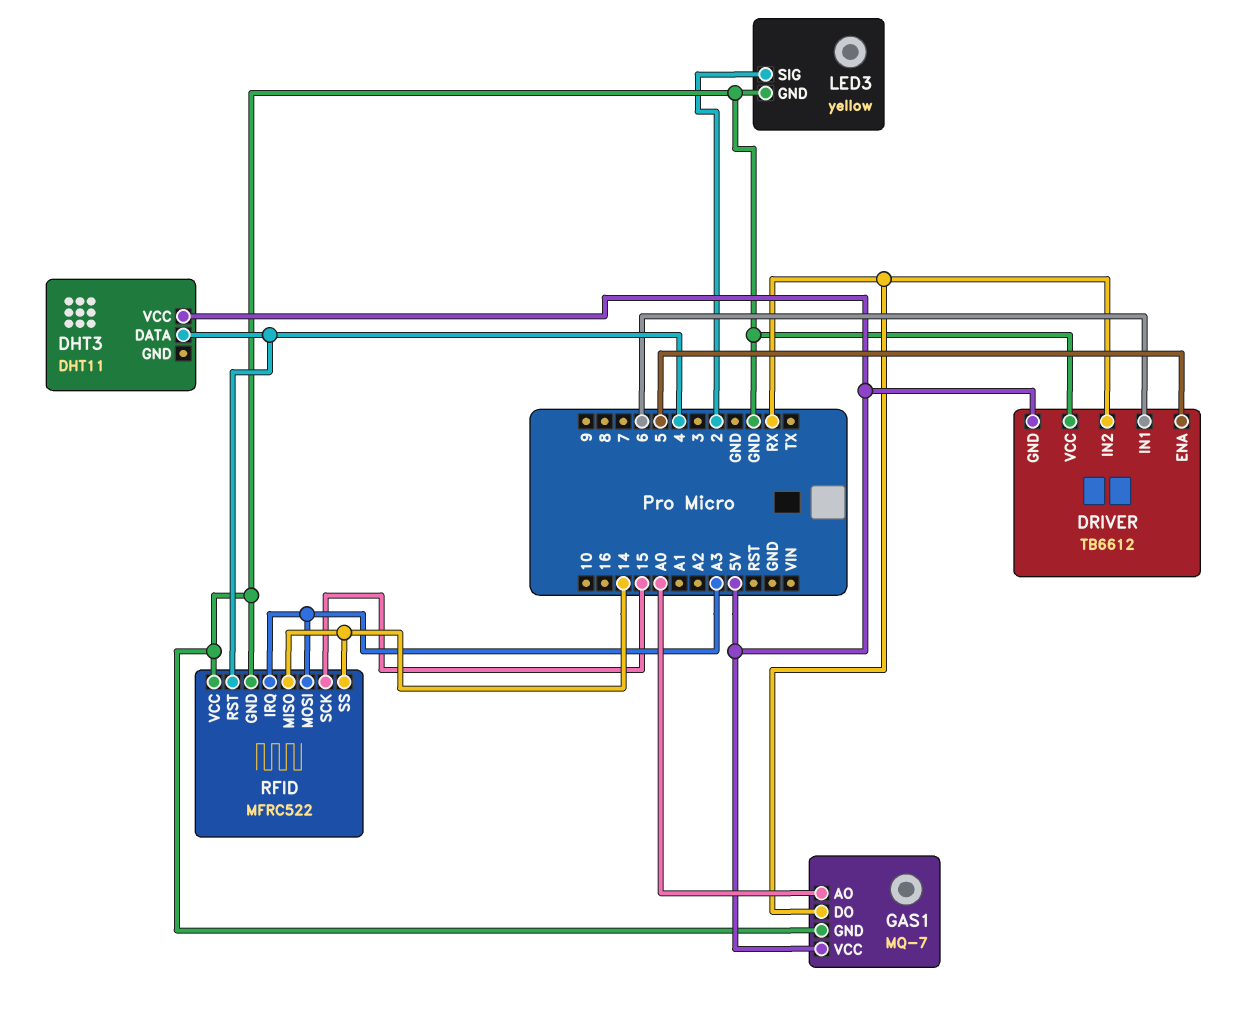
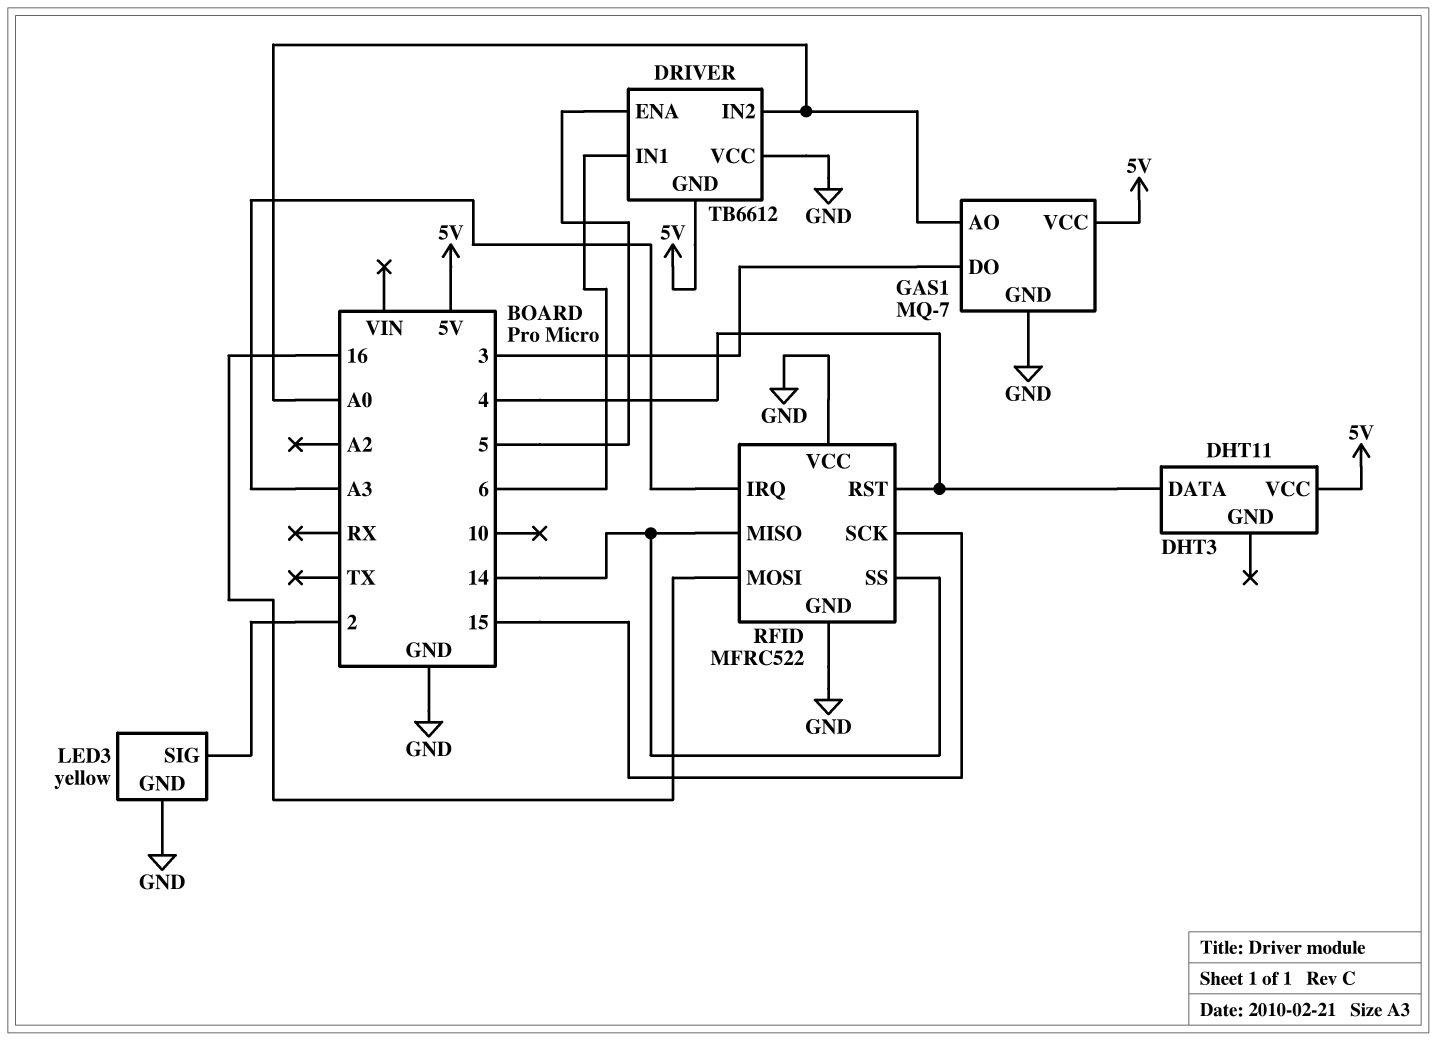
DRIVER pin IN2: RX -> A0
GAS1 pin DO: RX -> 3
RFID pin MOSI: A3 -> 16

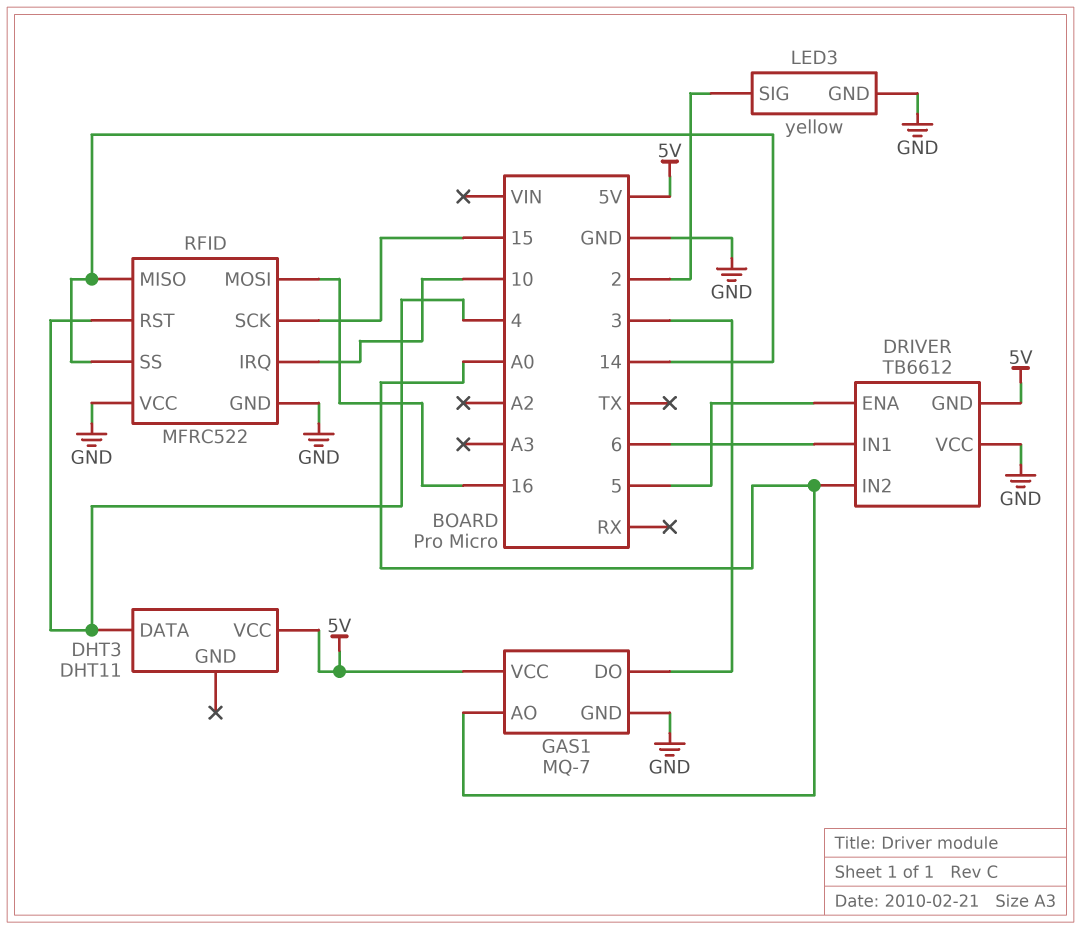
RFID pin IRQ: A3 -> 10

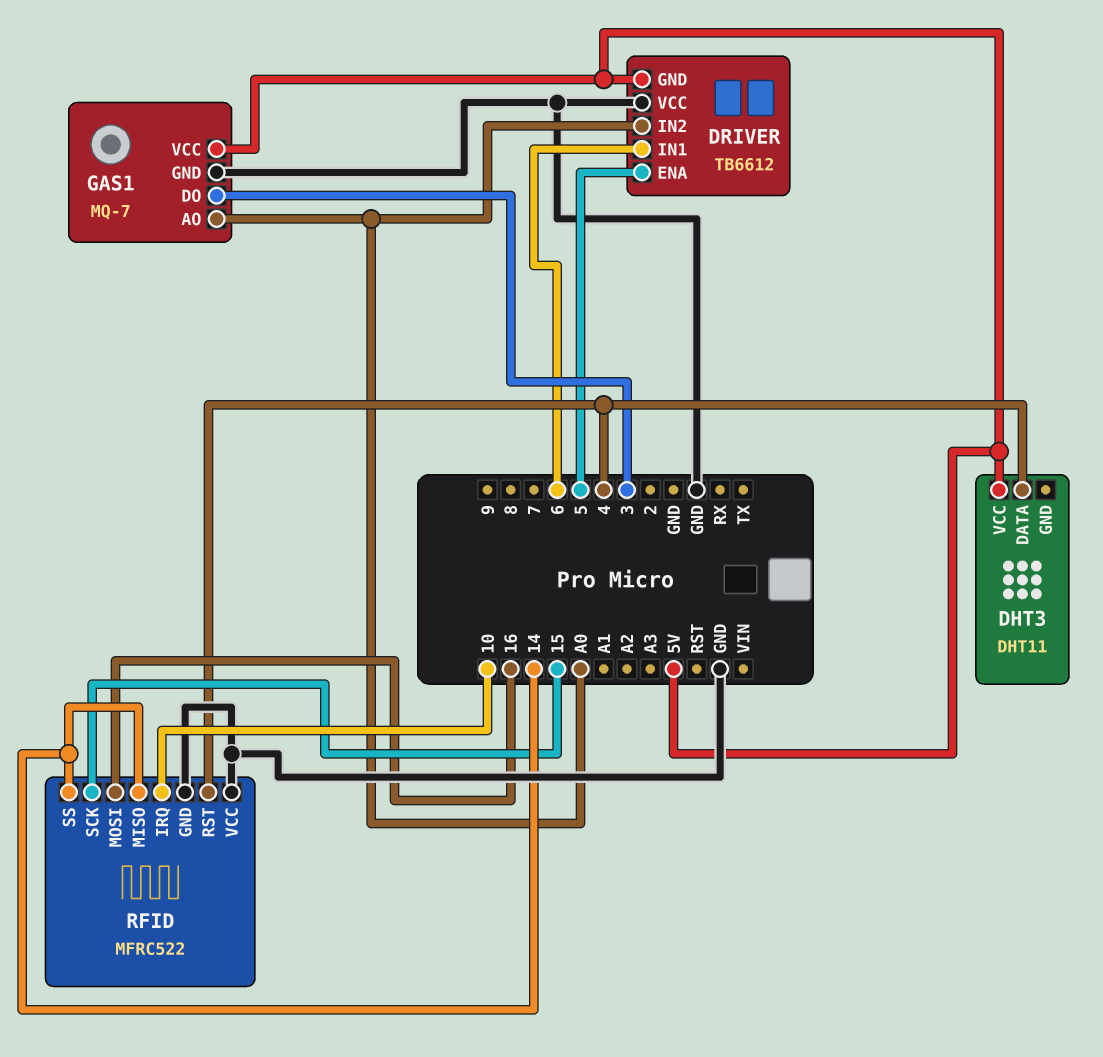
LED3: yellow -> none
LED3 pin GND: GND -> none
LED3 pin SIG: 2 -> none

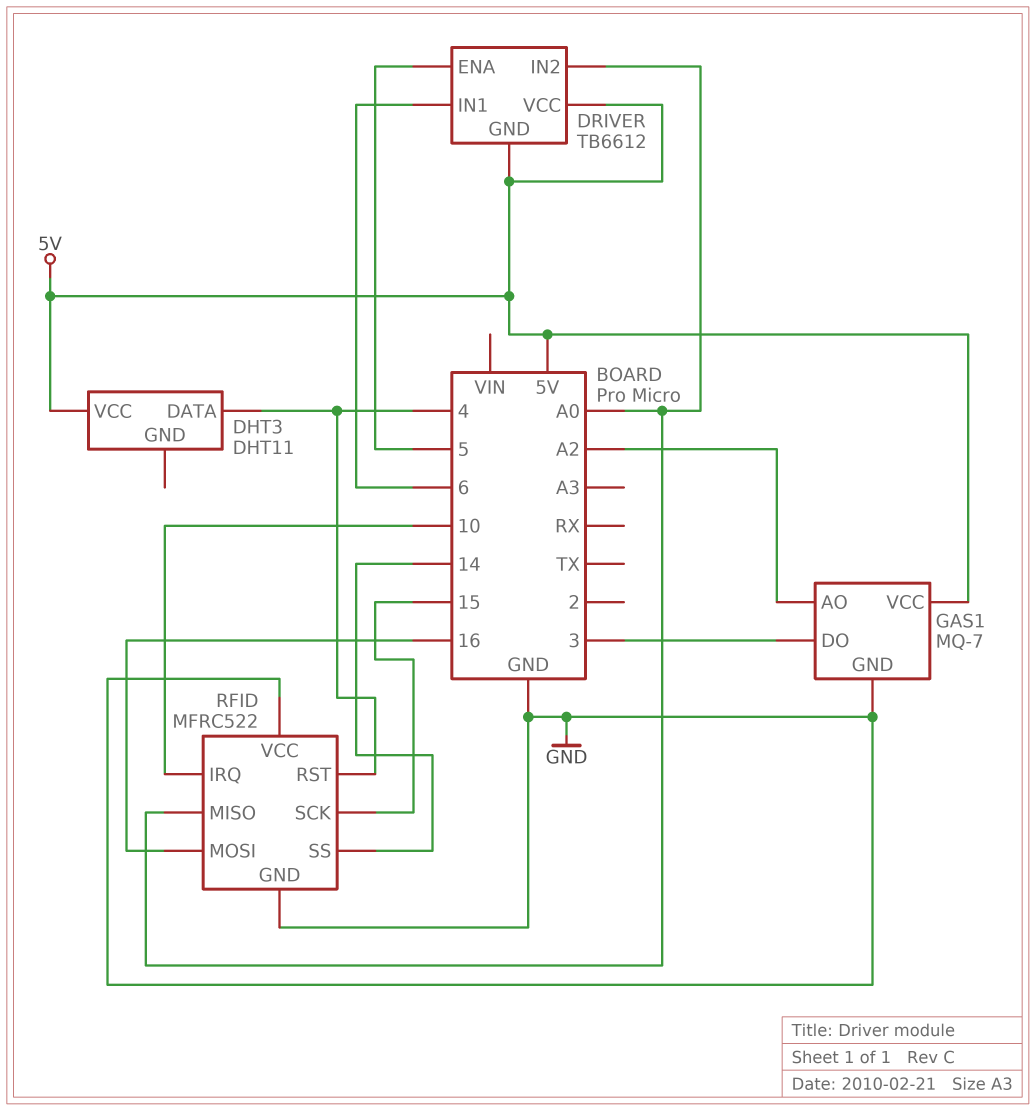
DRIVER pin VCC: GND -> 5V
GAS1 pin AO: A0 -> A2
RFID pin MISO: 14 -> A0

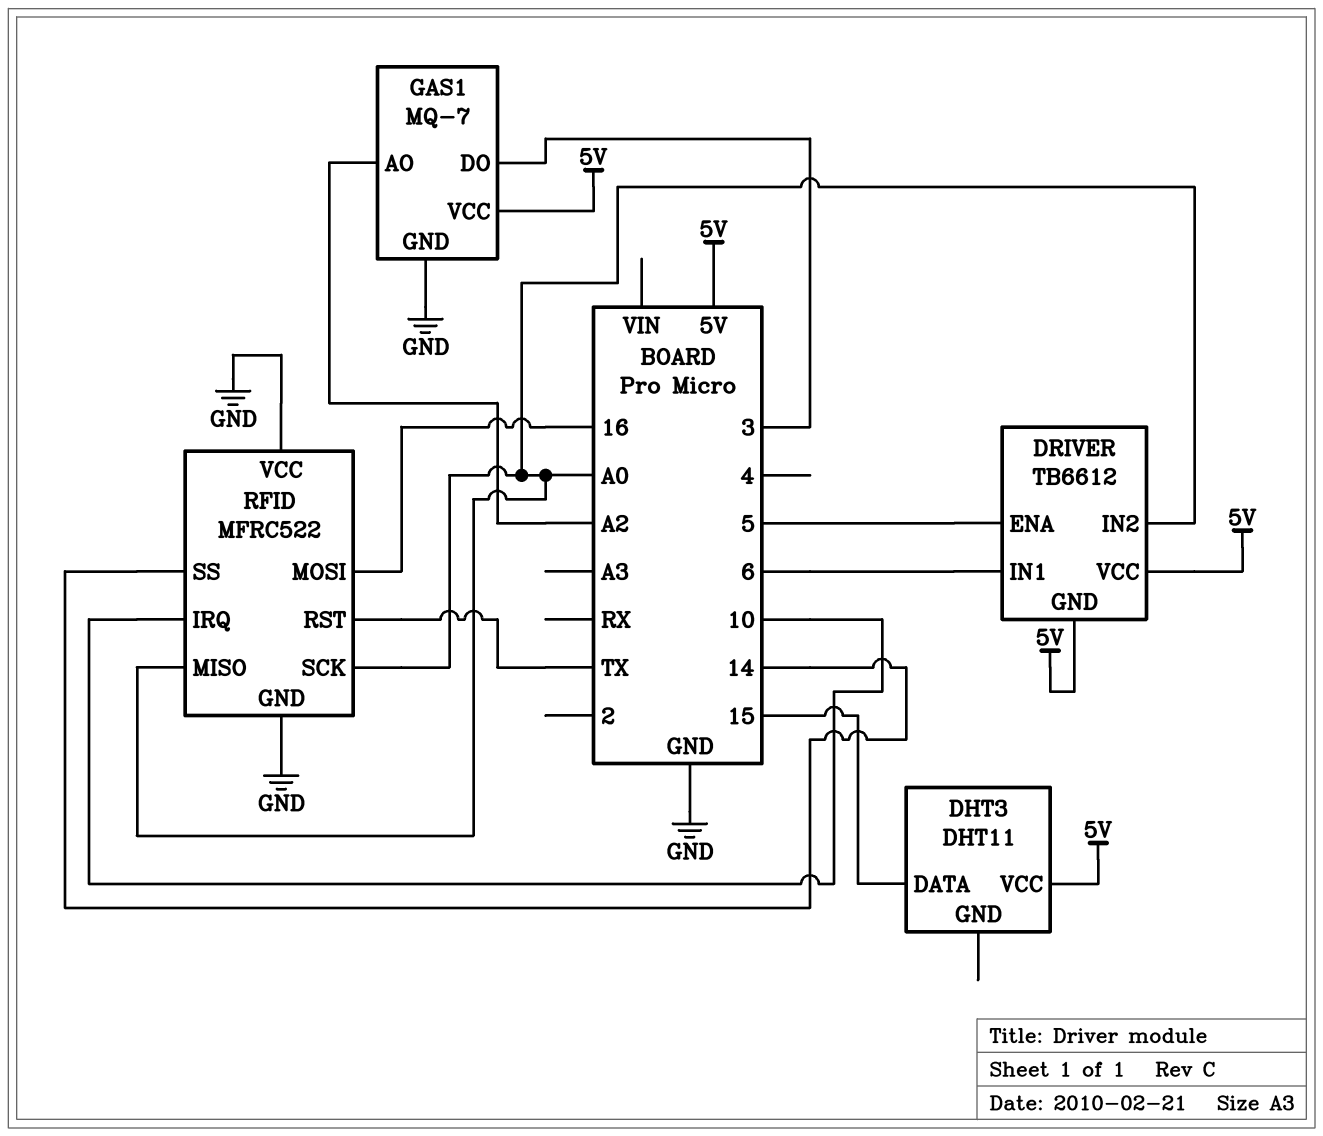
DHT3 pin DATA: 4 -> 15
RFID pin RST: 4 -> TX
RFID pin SCK: 15 -> A0

